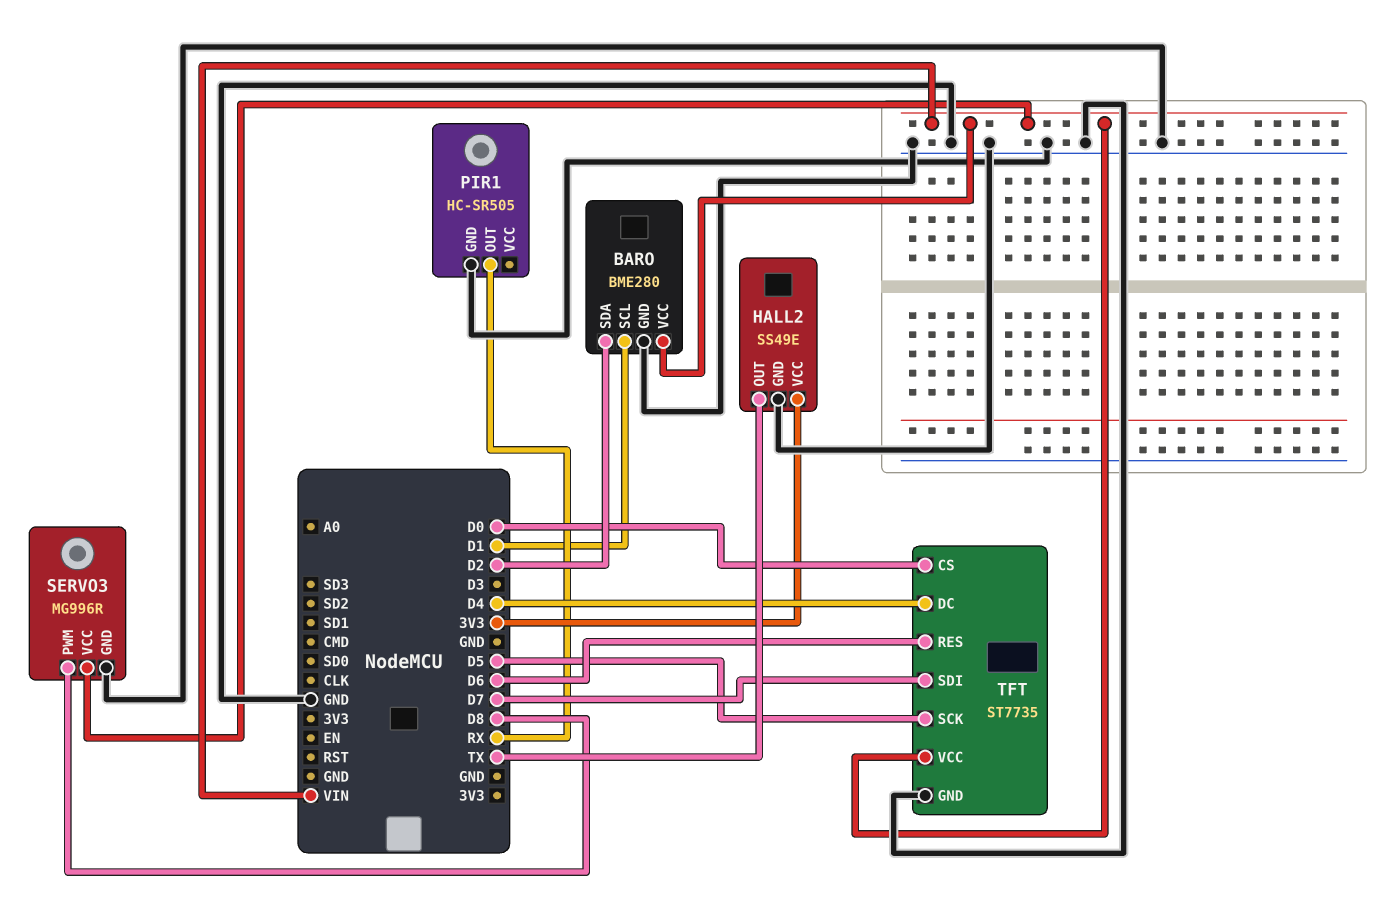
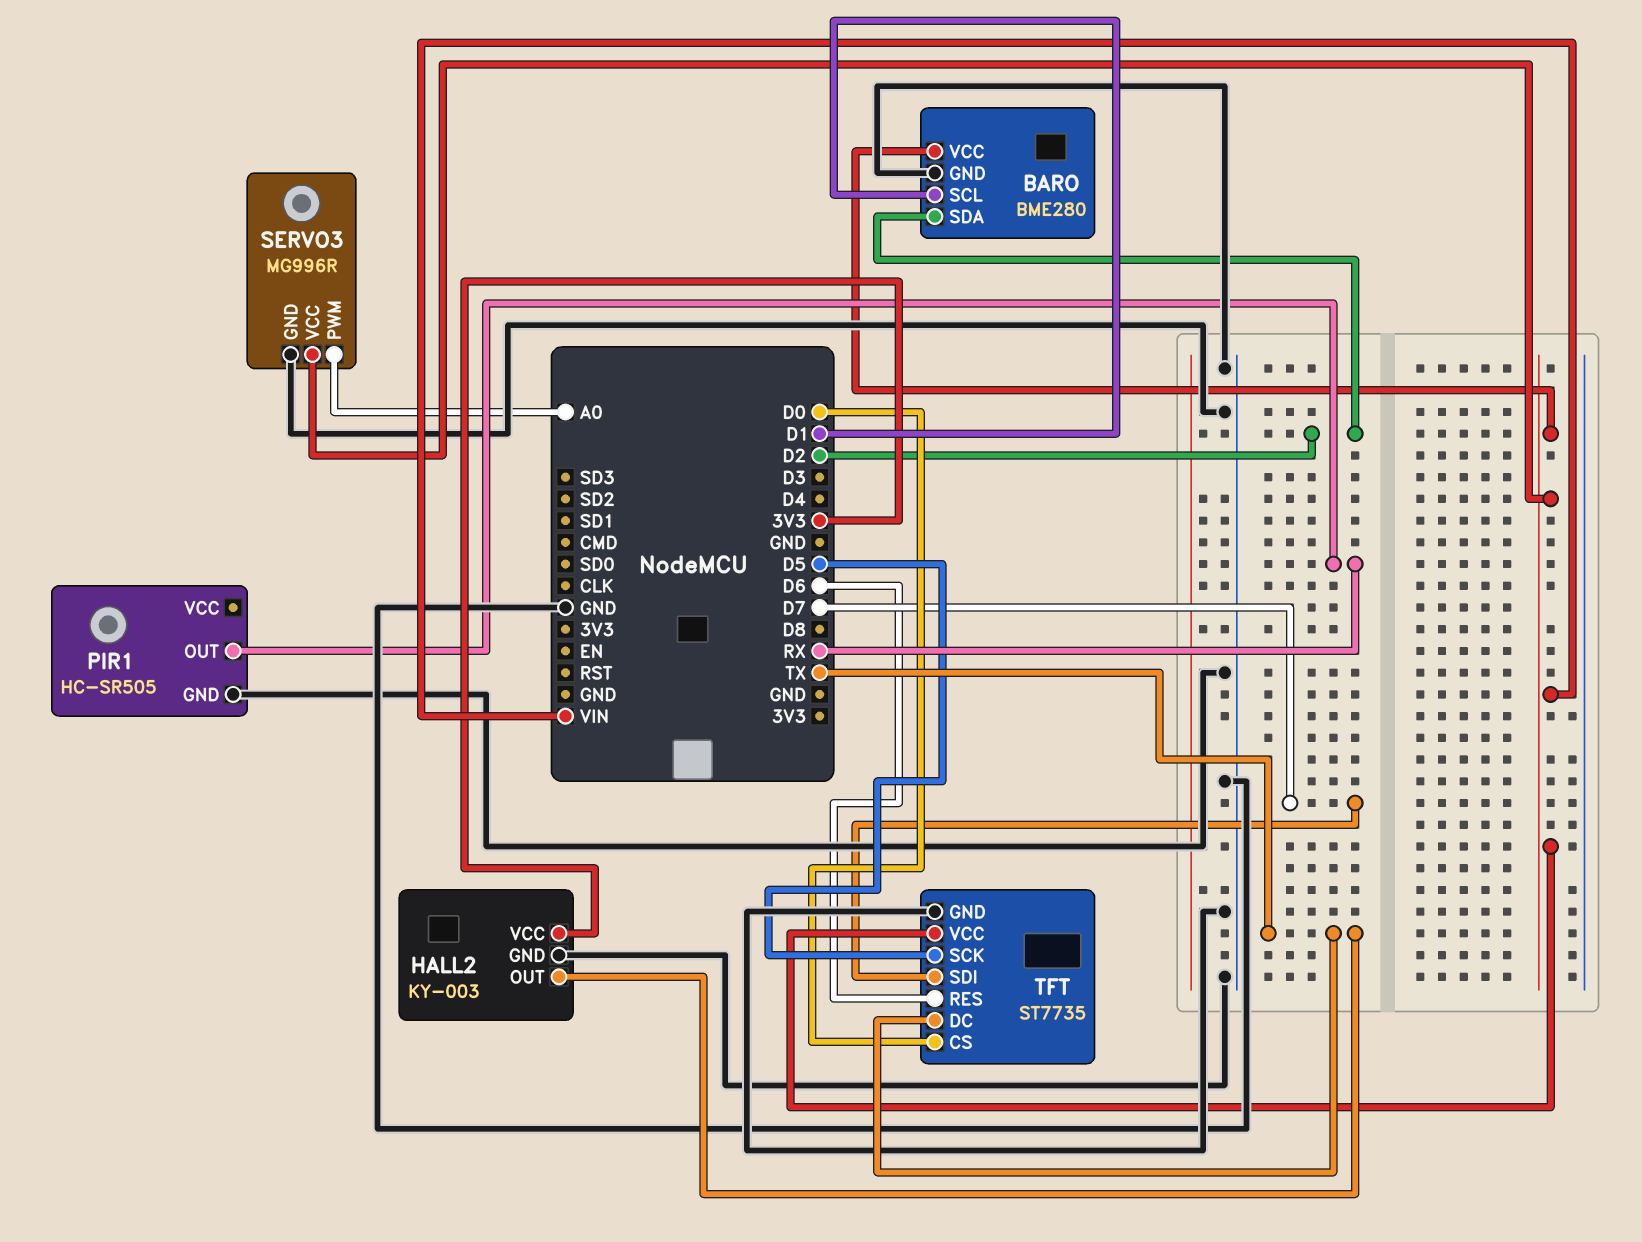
HALL2: SS49E -> KY-003
SERVO3 pin PWM: D8 -> A0
TFT pin DC: D4 -> TX

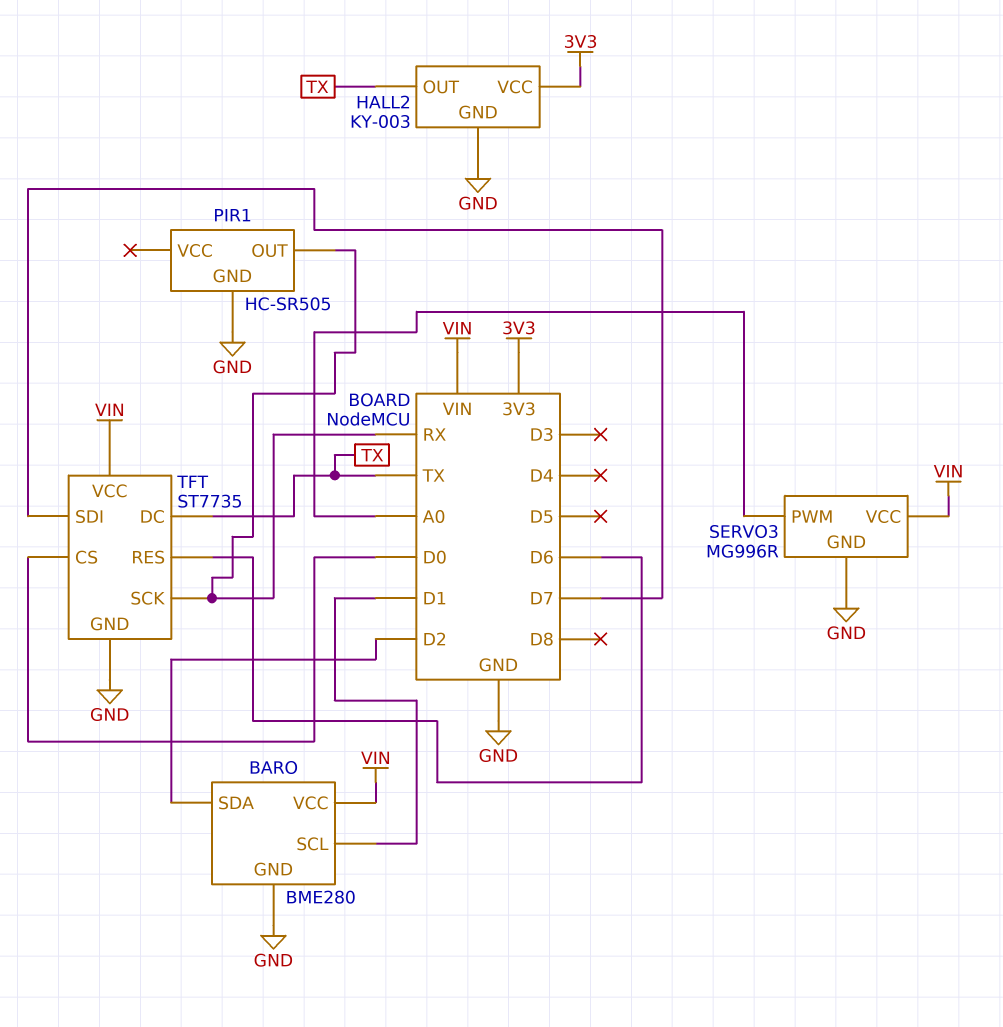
TFT pin SCK: D5 -> RX

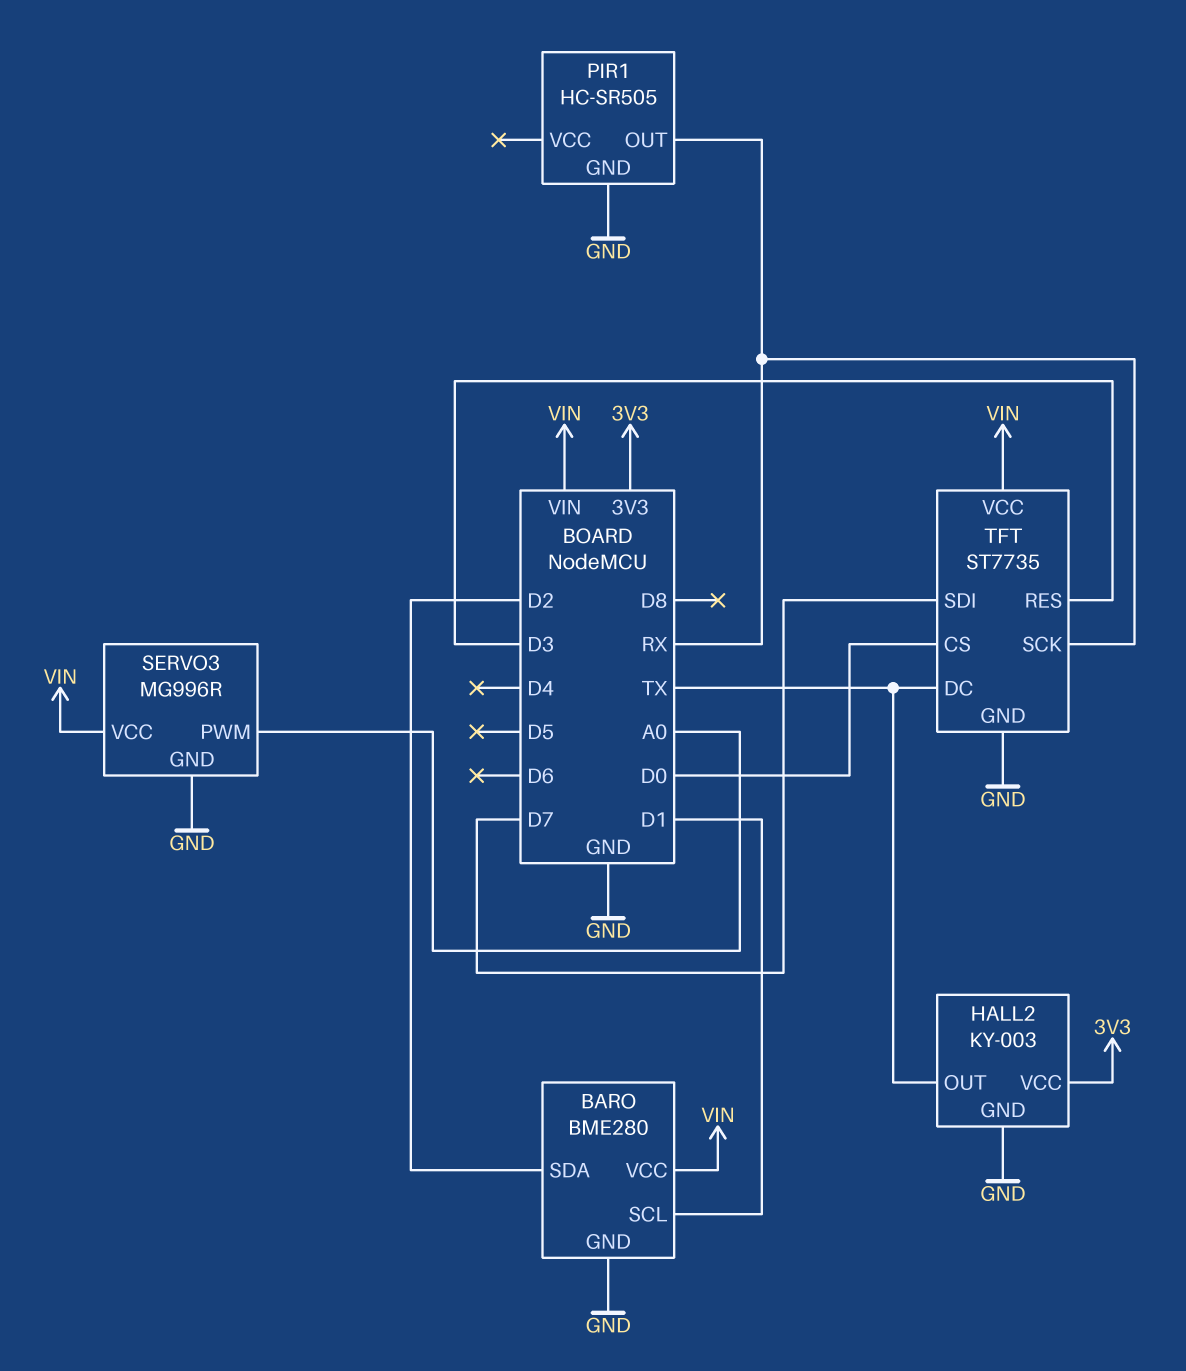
TFT pin RES: D6 -> D3

